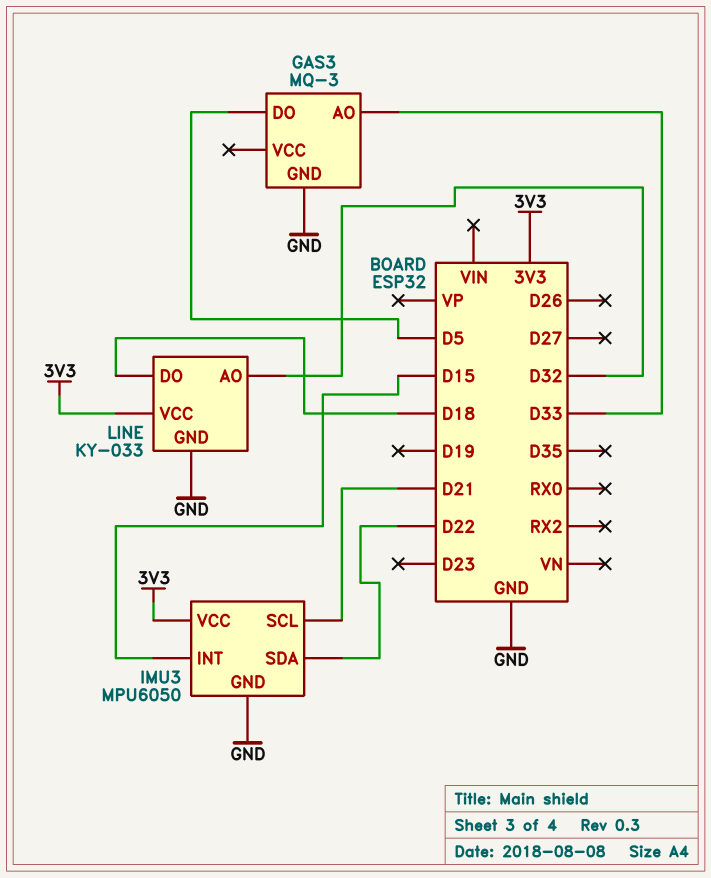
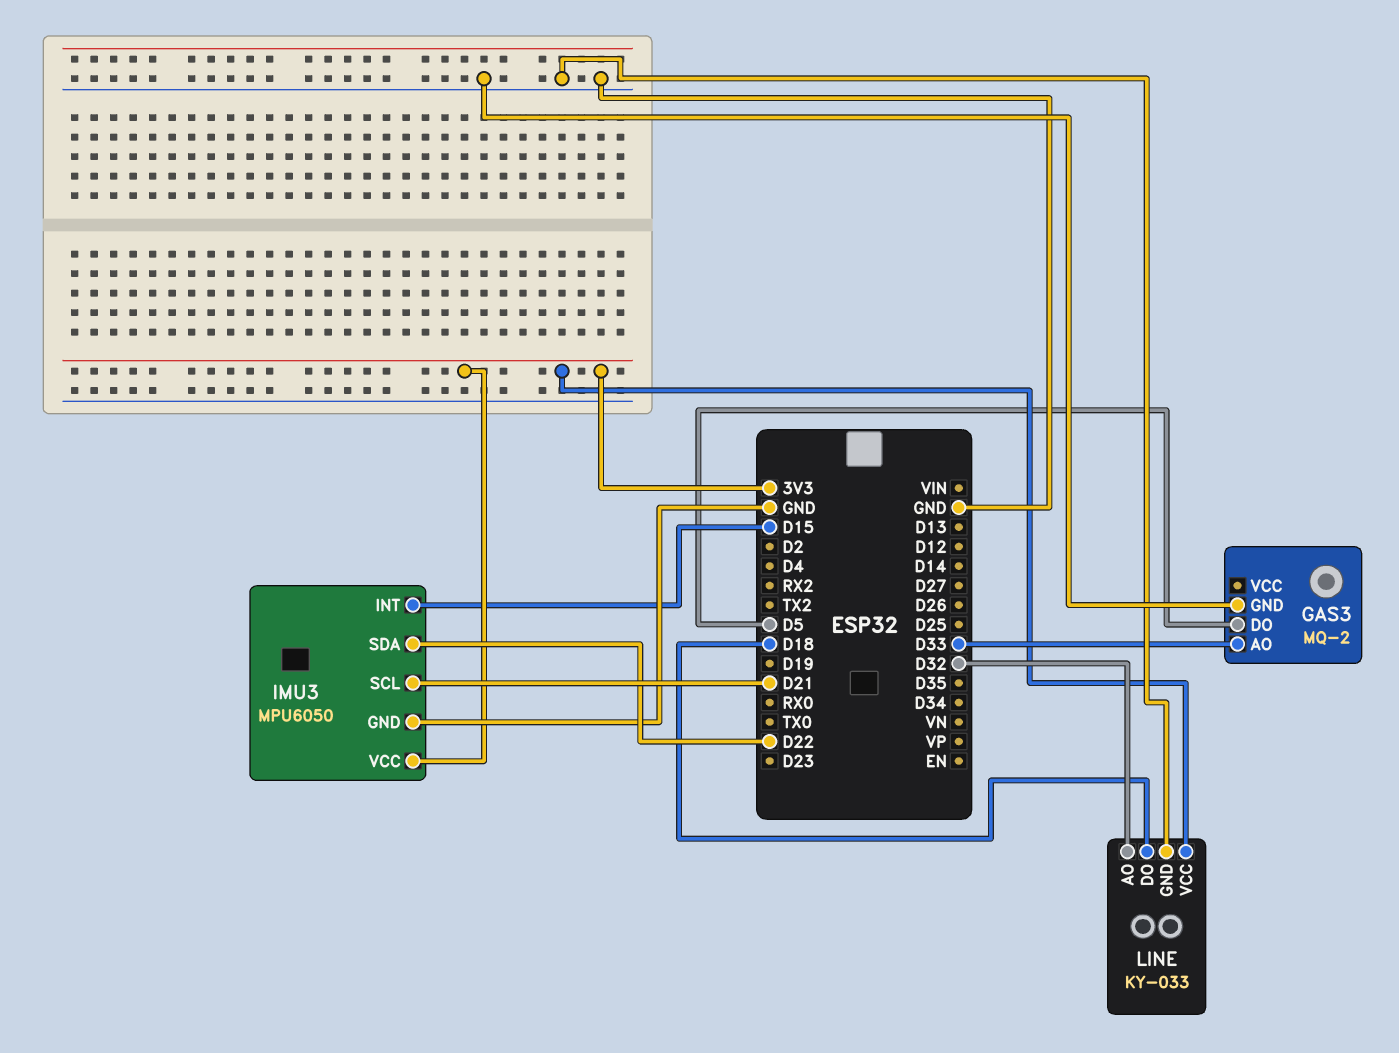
GAS3: MQ-3 -> MQ-2

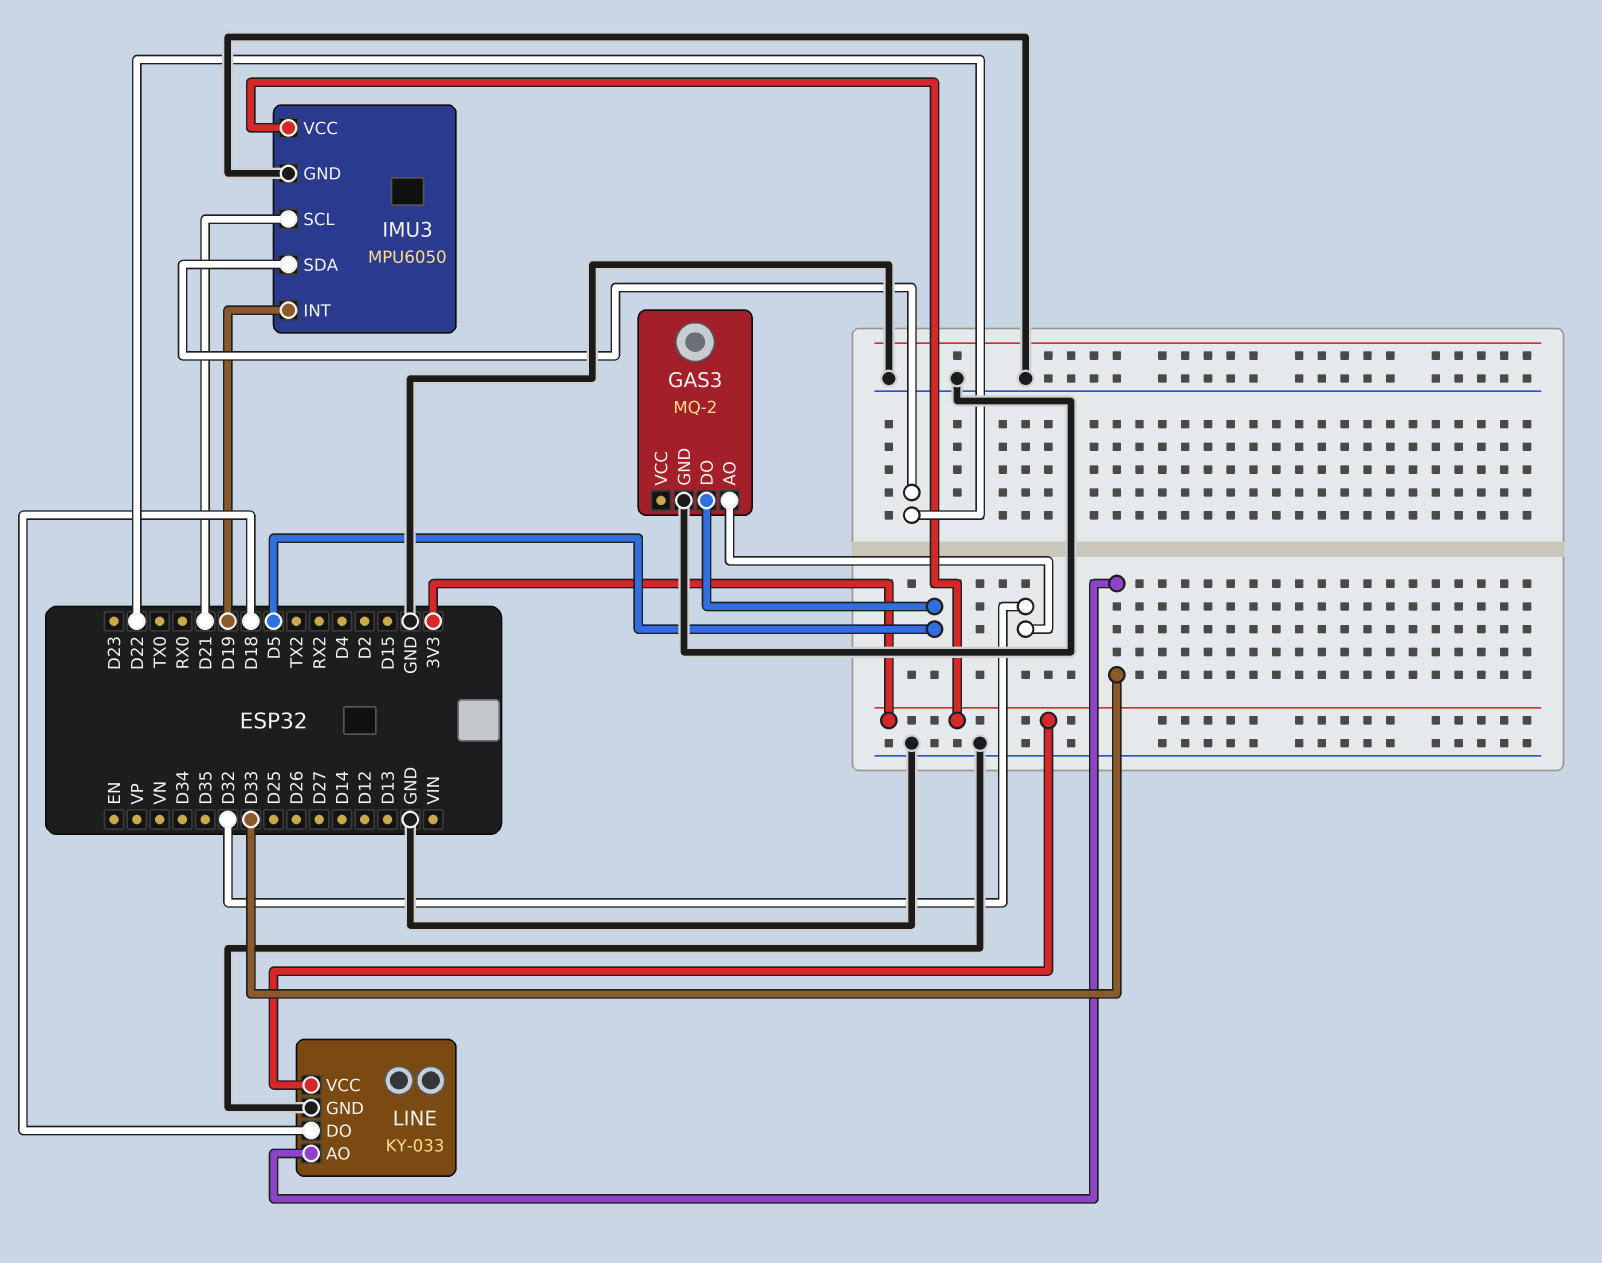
GAS3 pin AO: D33 -> D32
IMU3 pin INT: D15 -> D19
LINE pin AO: D32 -> D33

